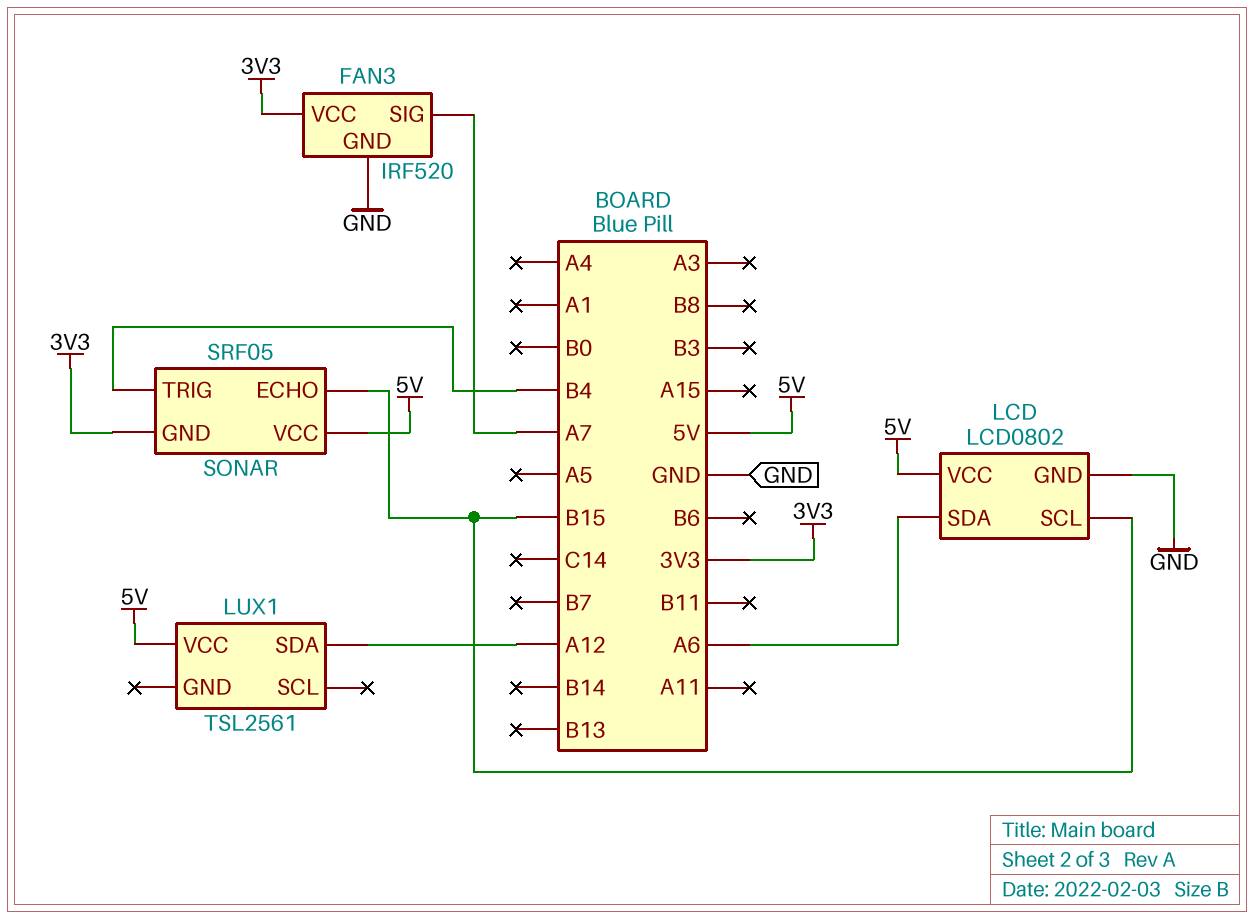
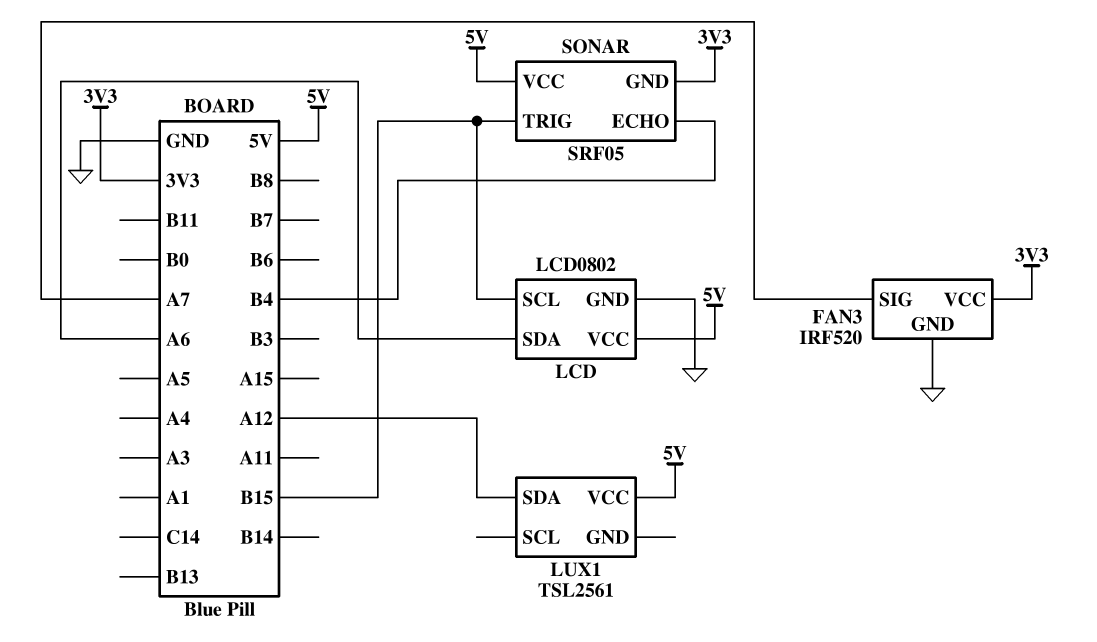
SONAR pin ECHO: B15 -> B4
SONAR pin TRIG: B4 -> B15

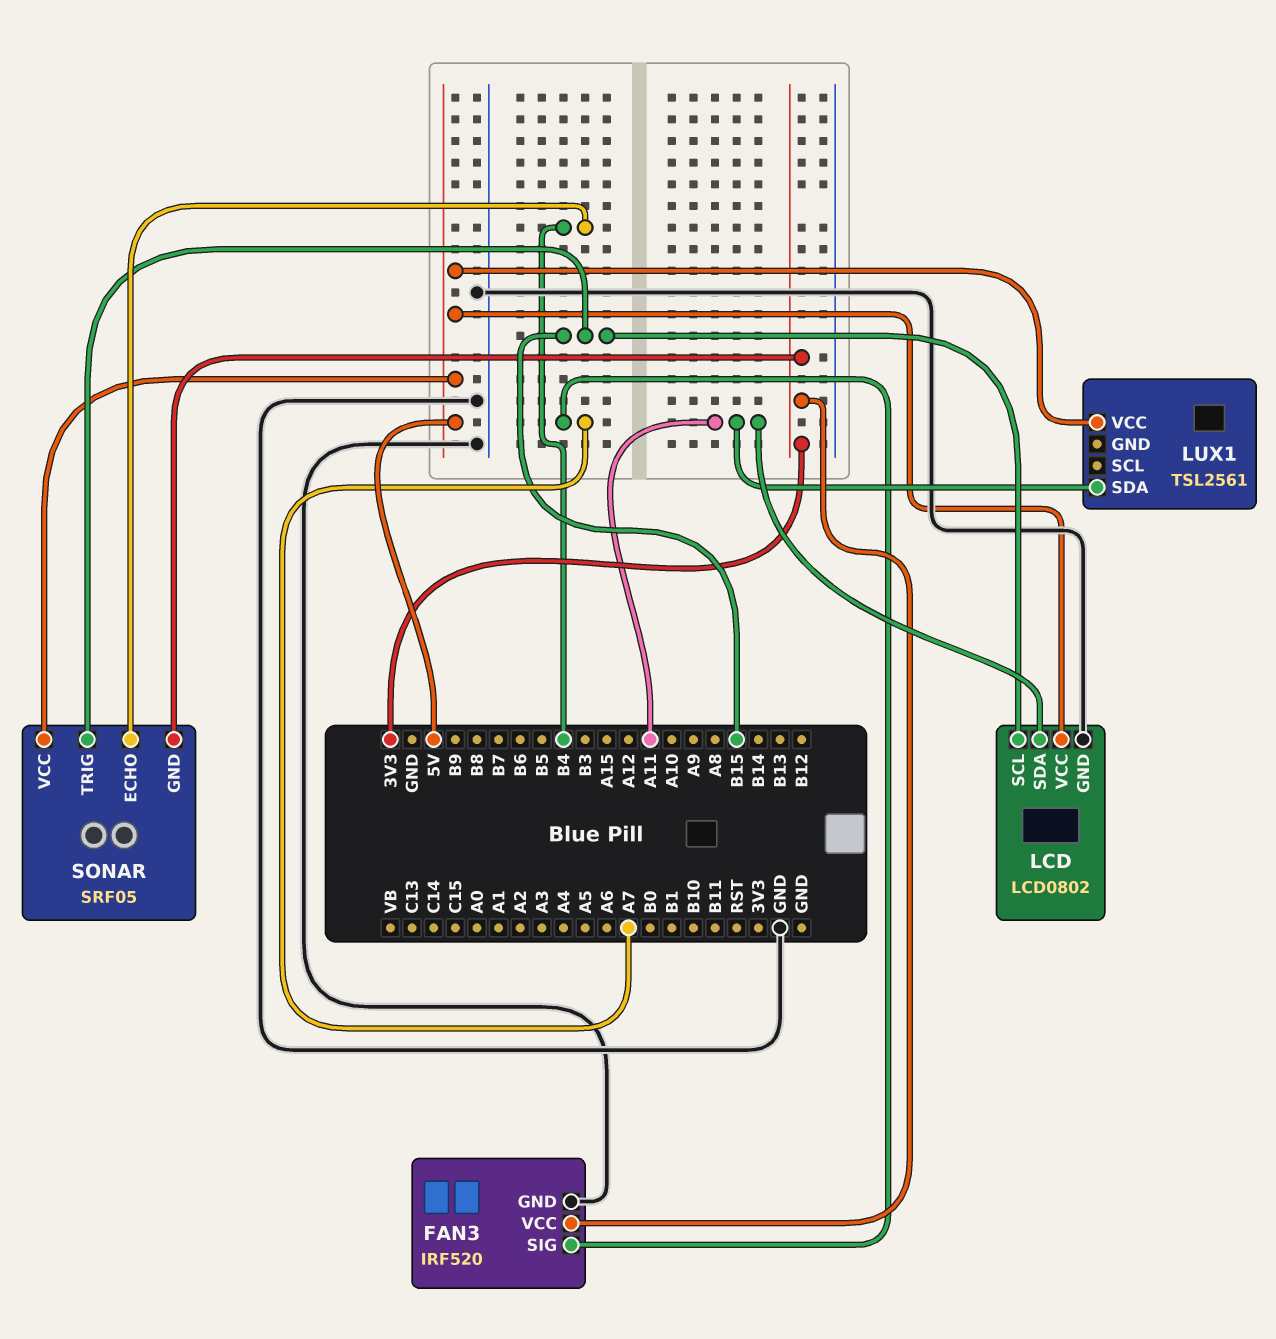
LCD pin SDA: A6 -> A11
LUX1 pin SDA: A12 -> A11

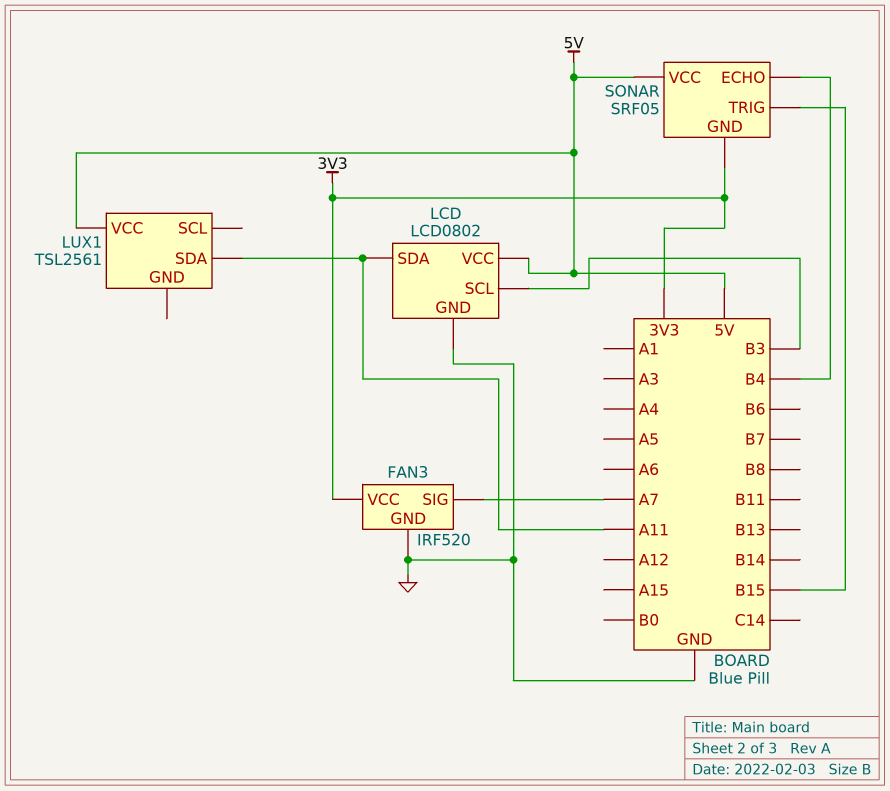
LCD pin SCL: B15 -> B3

